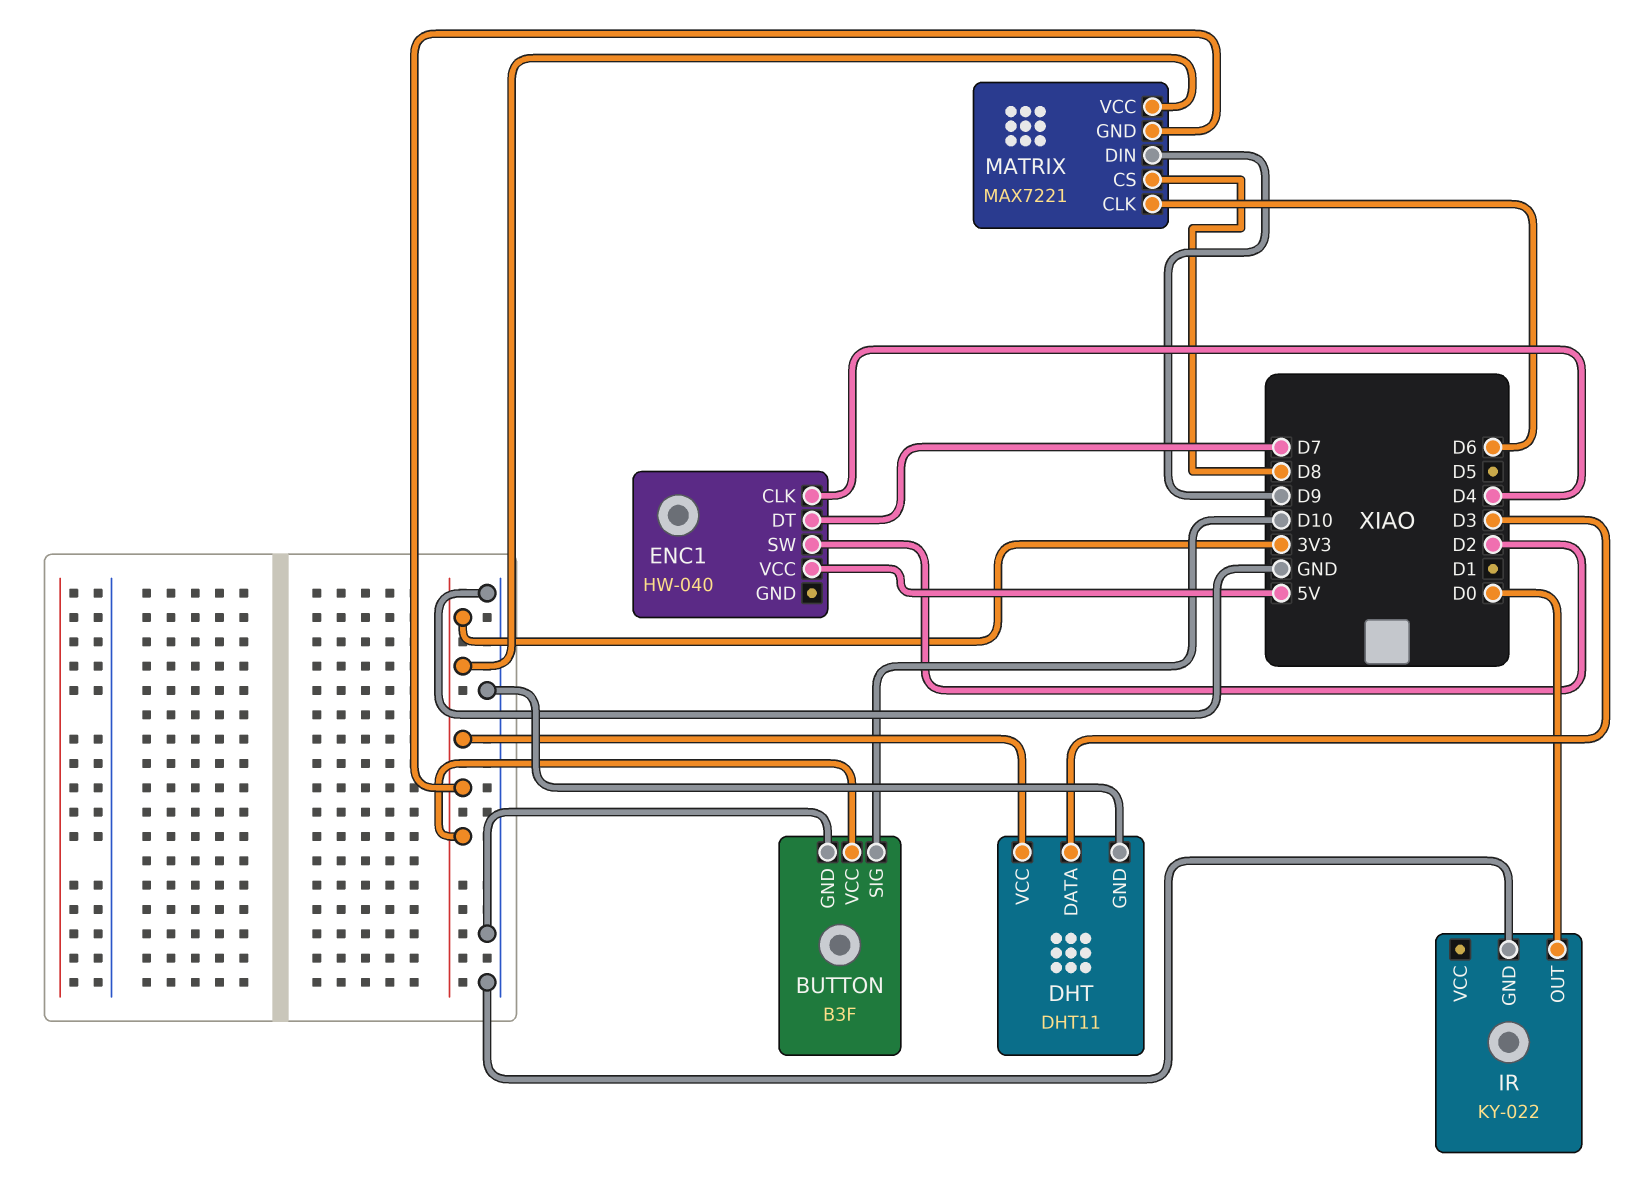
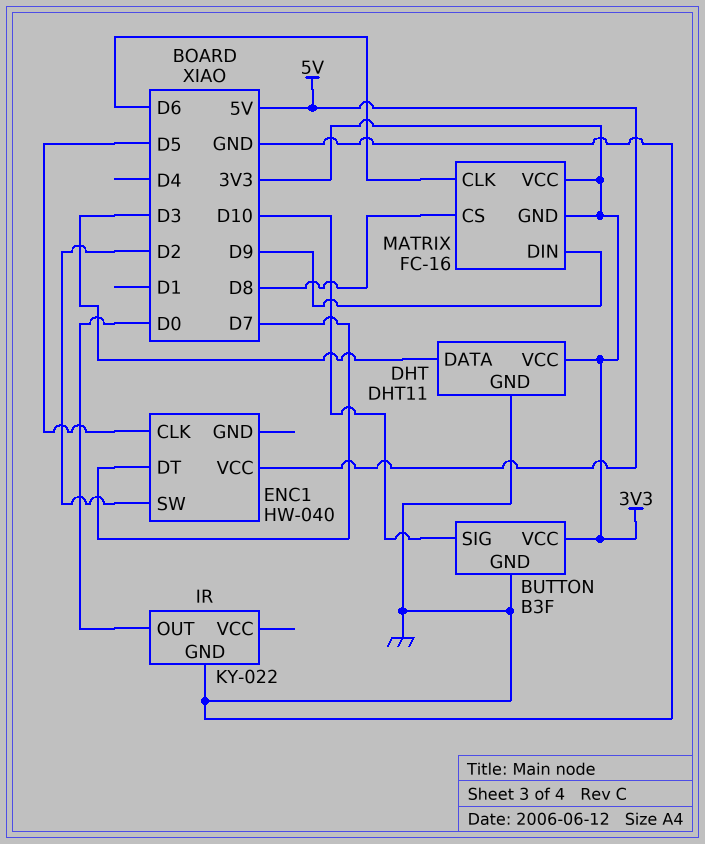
ENC1 pin CLK: D4 -> D5
MATRIX: MAX7221 -> FC-16

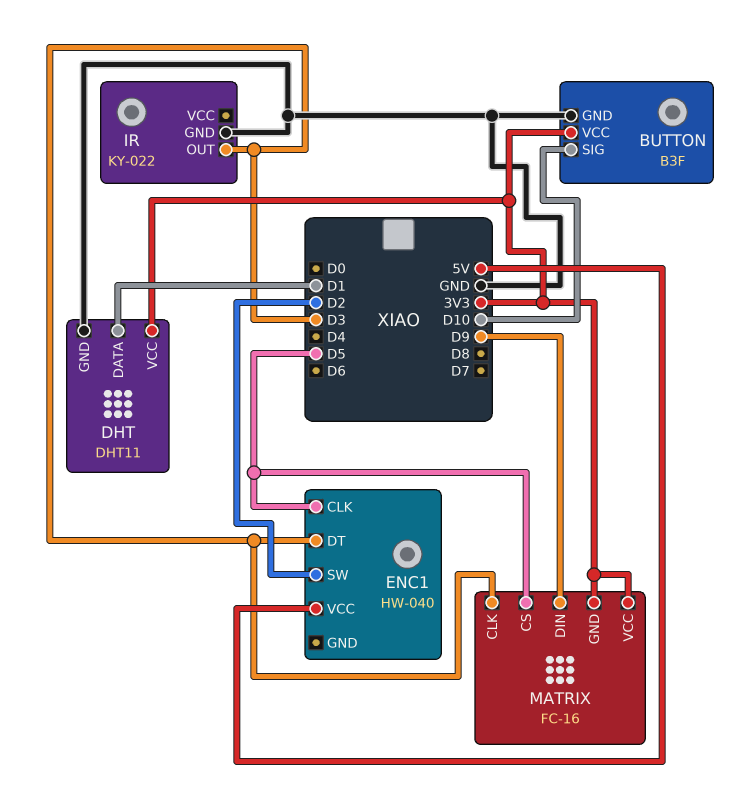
DHT pin DATA: D3 -> D1
ENC1 pin DT: D7 -> D3
IR pin OUT: D0 -> D3
MATRIX pin CLK: D6 -> D3
MATRIX pin CS: D8 -> D5

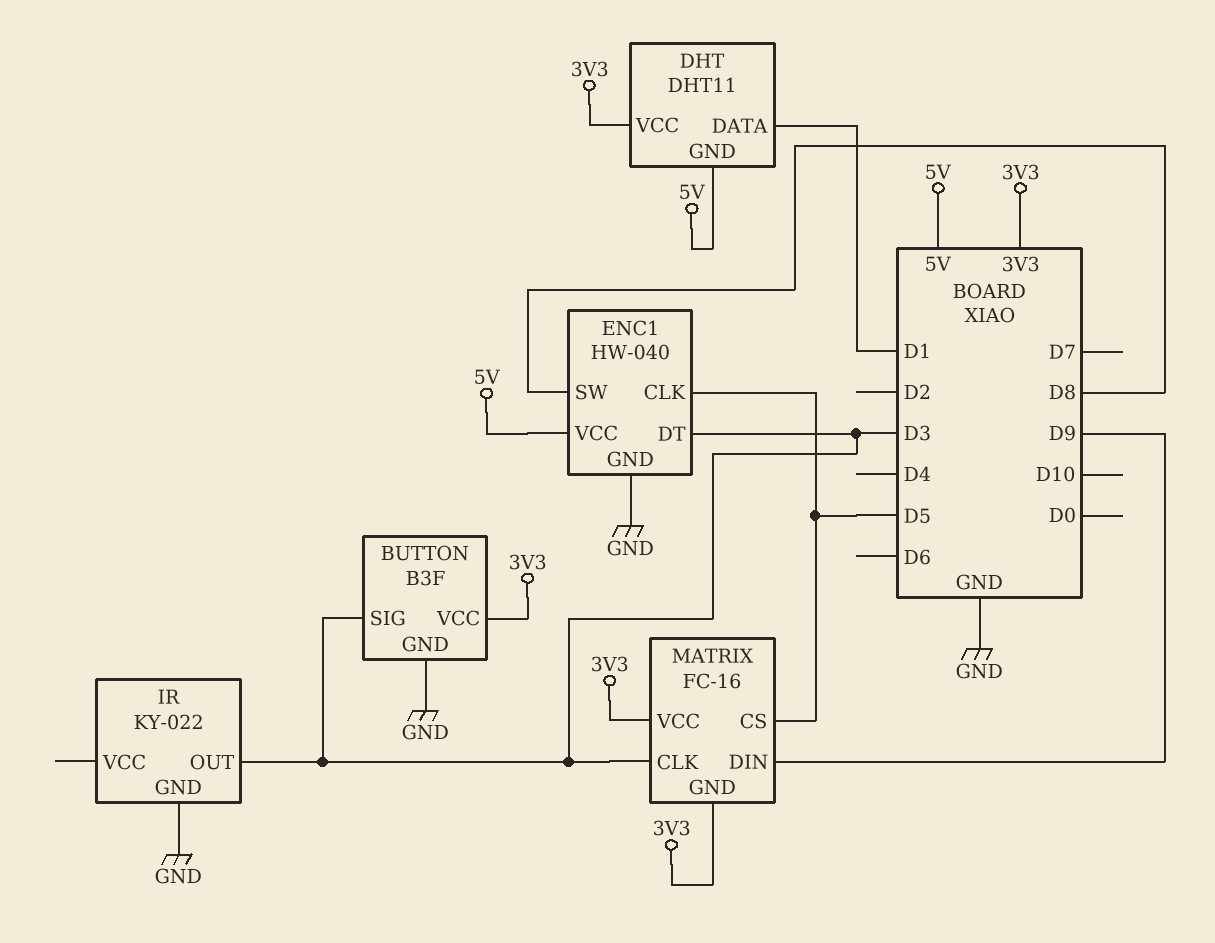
BUTTON pin SIG: D10 -> D3
DHT pin GND: GND -> 5V
ENC1 pin GND: none -> GND
ENC1 pin SW: D2 -> D8

